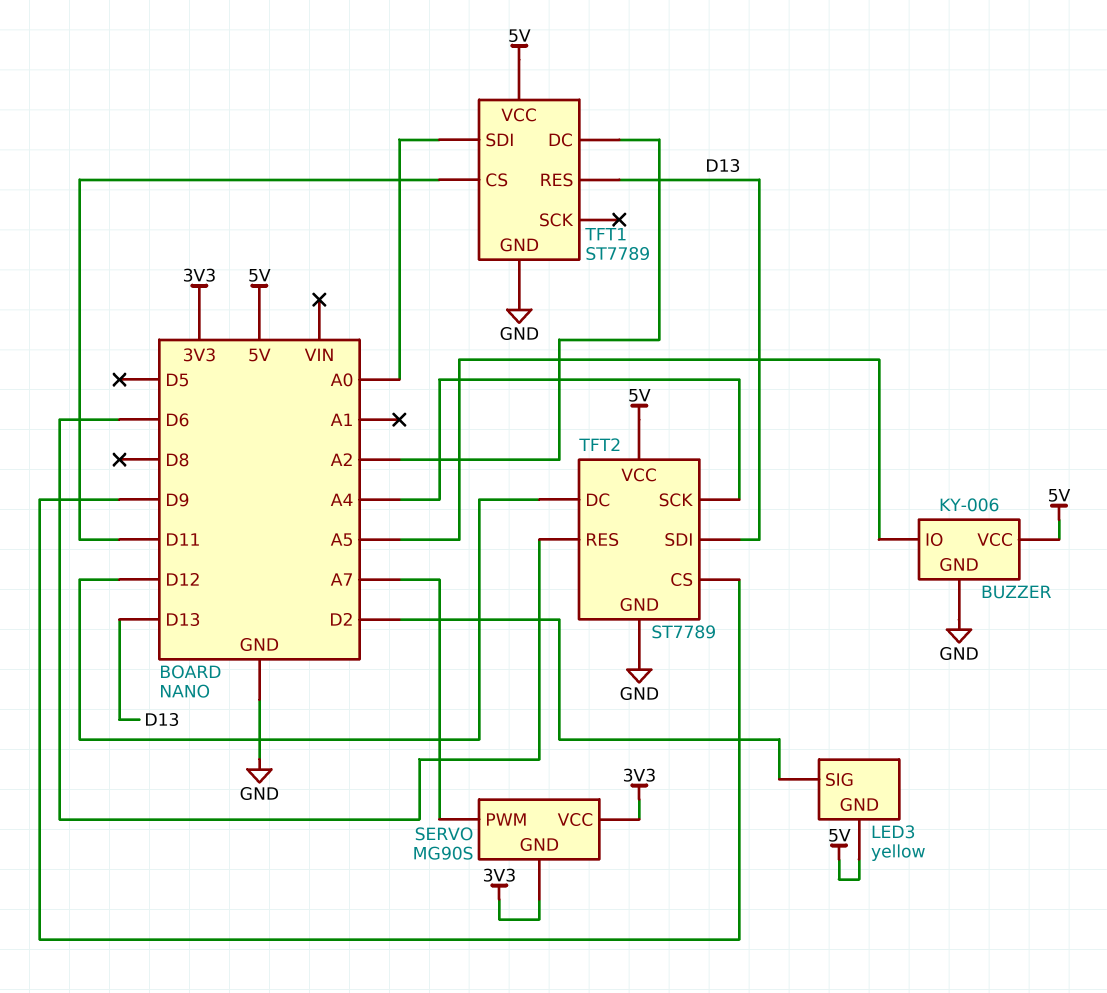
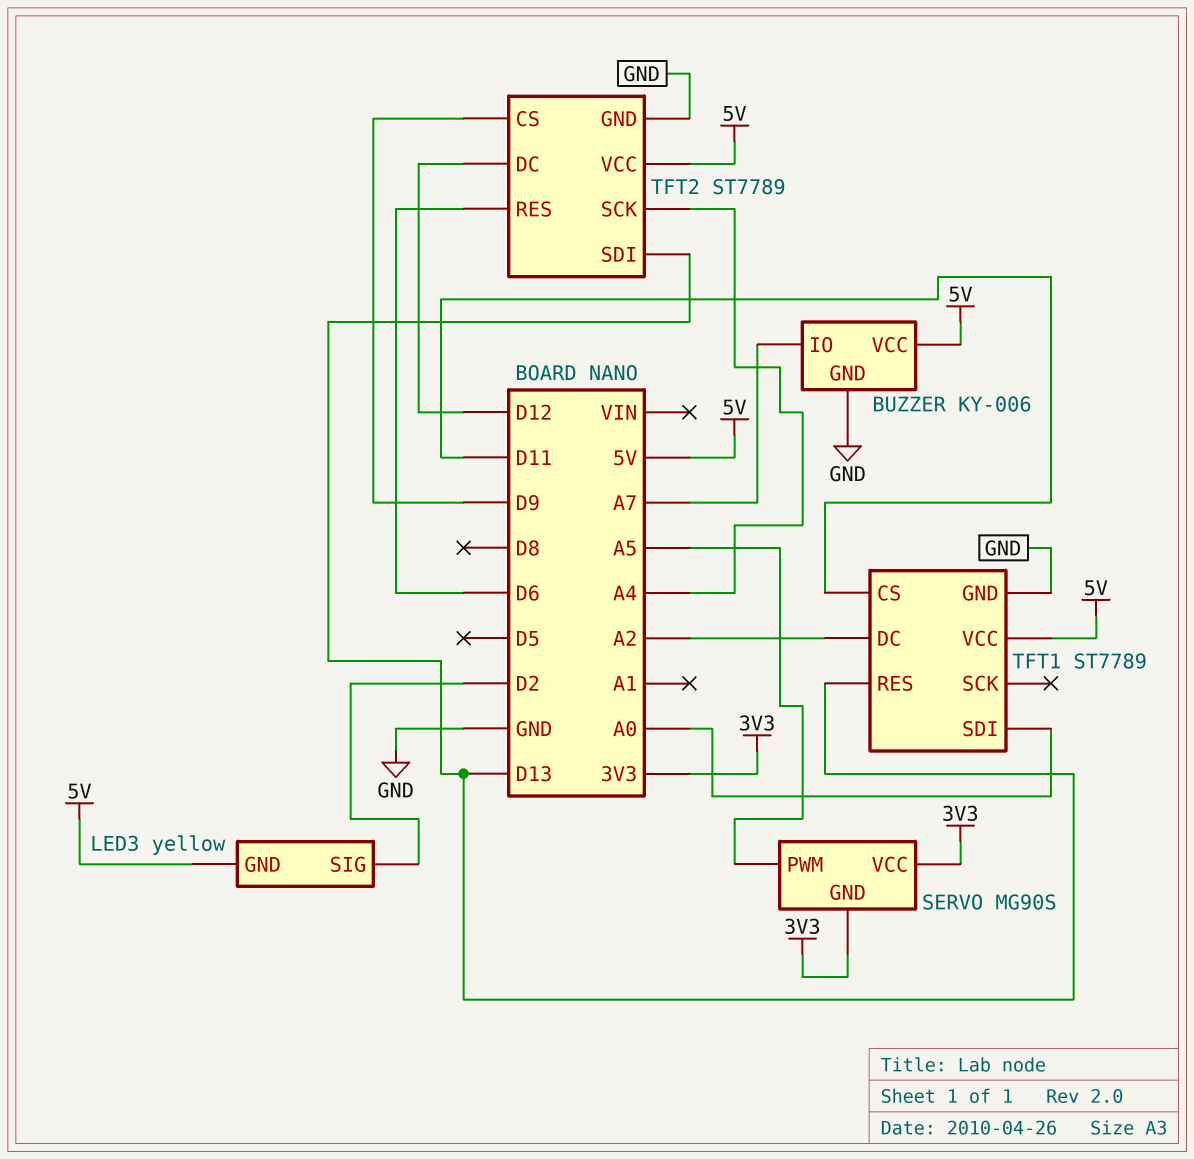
BUZZER pin IO: A5 -> A7
SERVO pin PWM: A7 -> A5

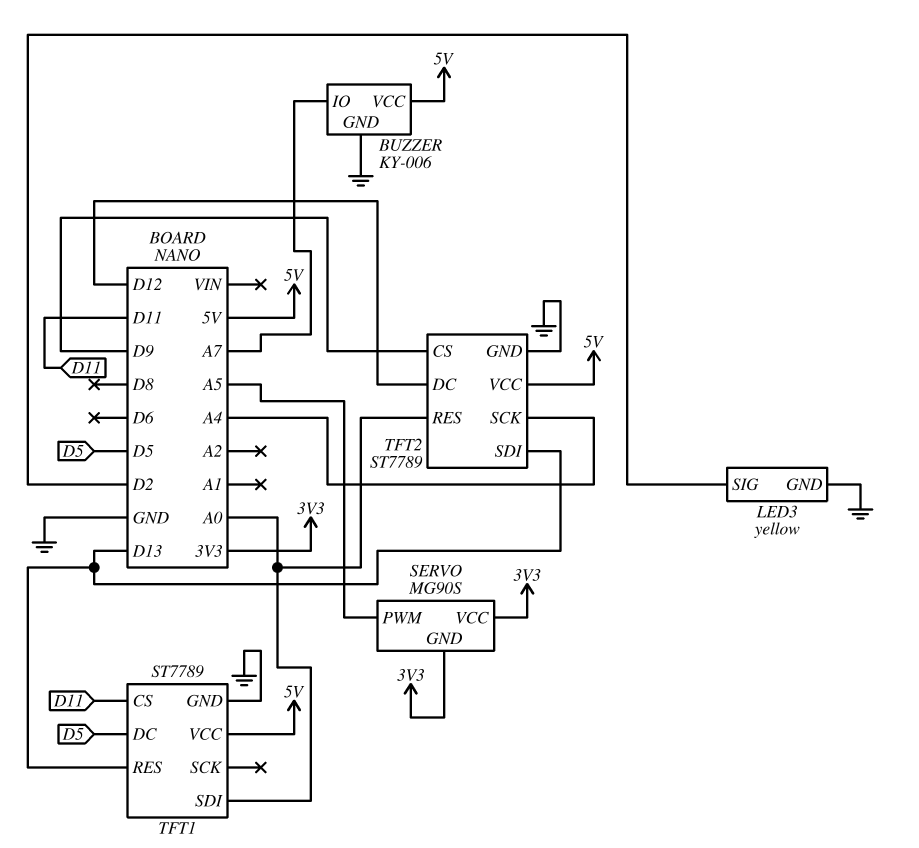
LED3 pin GND: 5V -> GND
TFT1 pin DC: A2 -> D5
TFT2 pin RES: D6 -> A0

